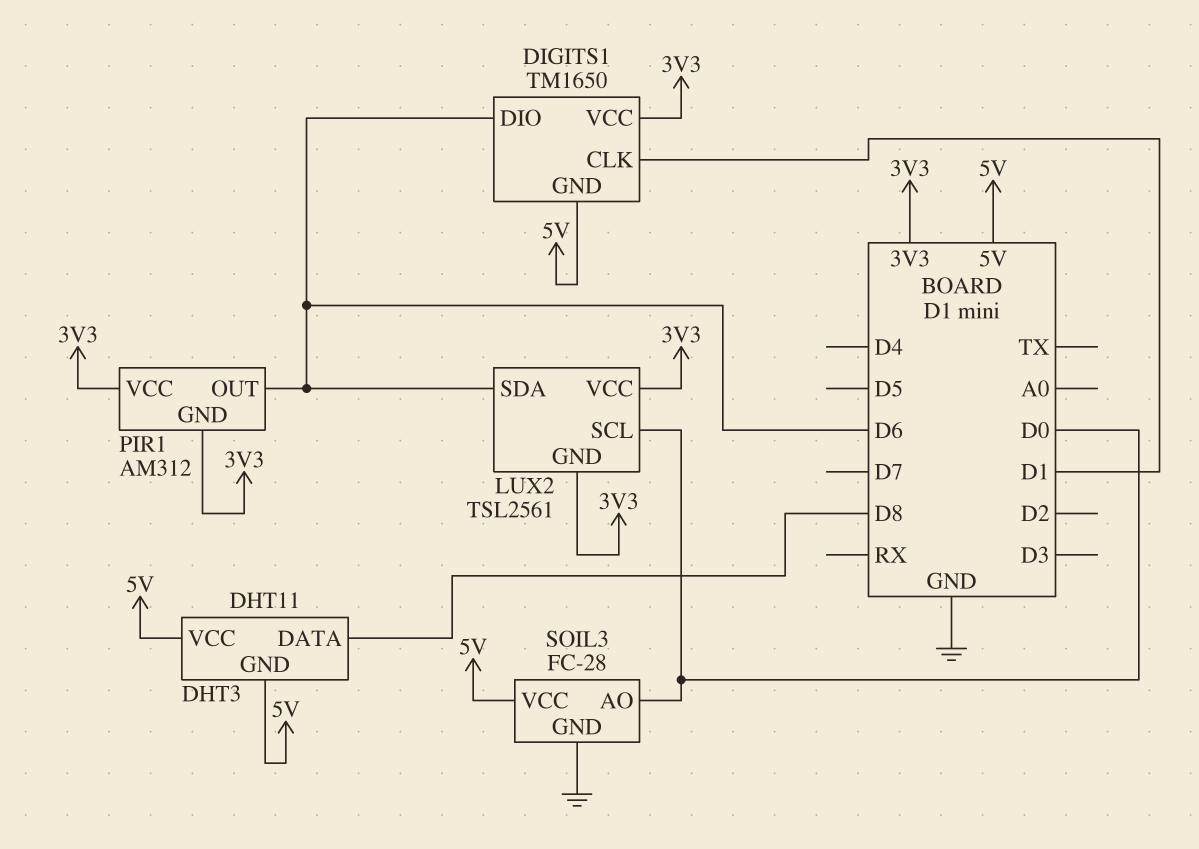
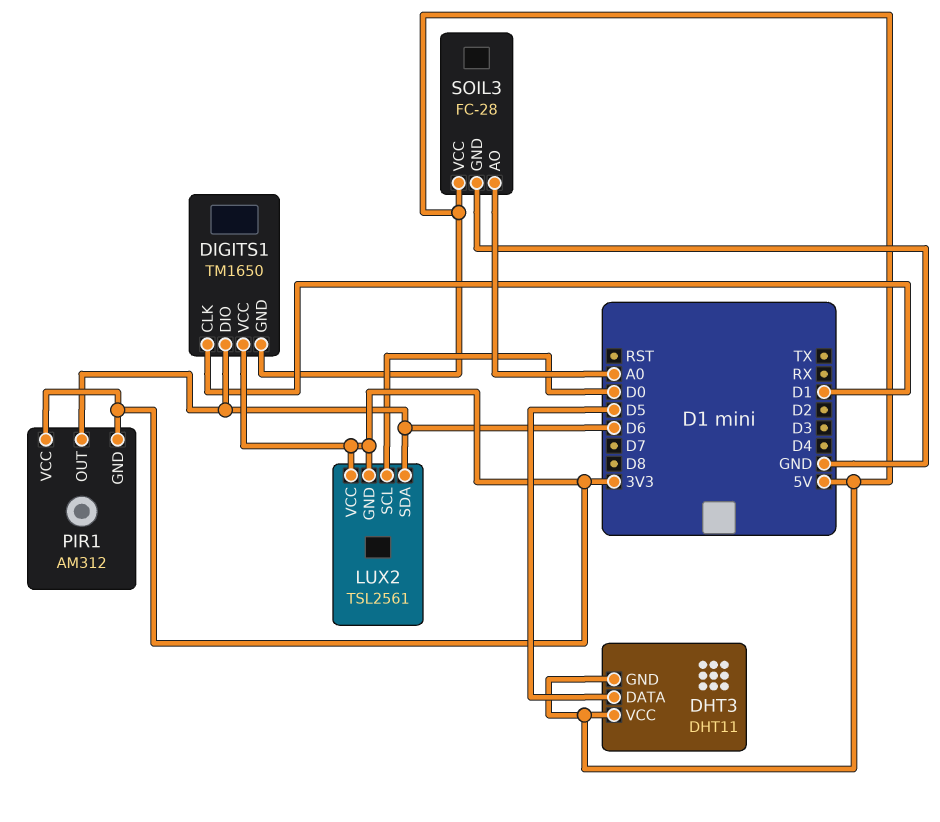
DHT3 pin DATA: D8 -> D5
SOIL3 pin AO: D0 -> A0

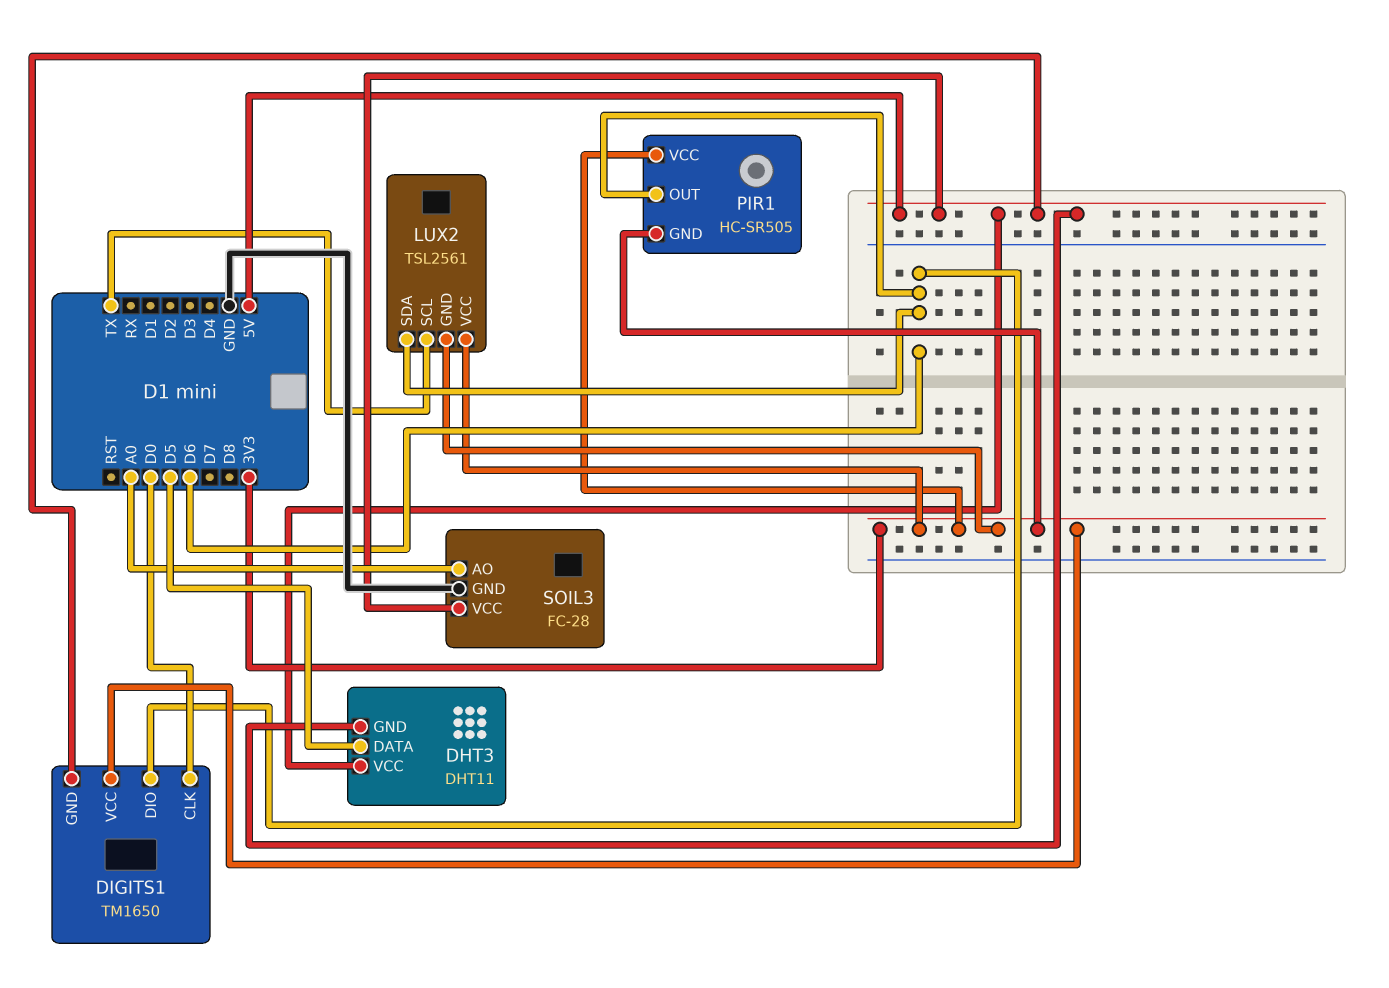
DIGITS1 pin CLK: D1 -> D0
LUX2 pin SCL: D0 -> TX
PIR1: AM312 -> HC-SR505

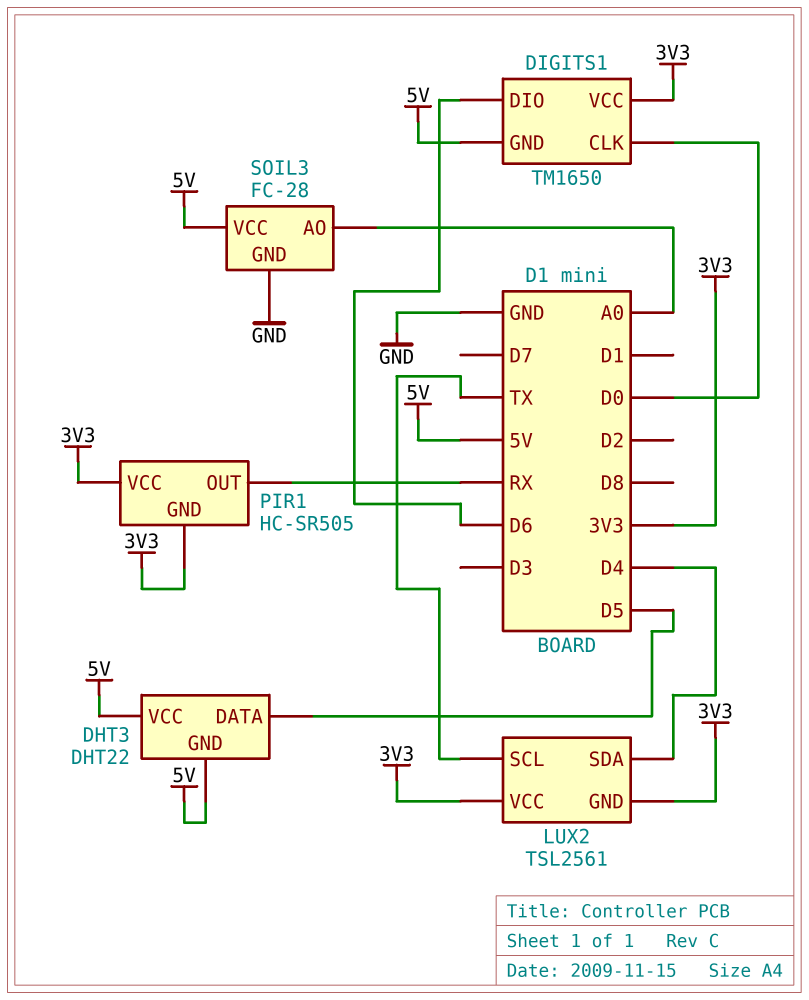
DHT3: DHT11 -> DHT22
LUX2 pin SDA: D6 -> D4
PIR1 pin OUT: D6 -> RX

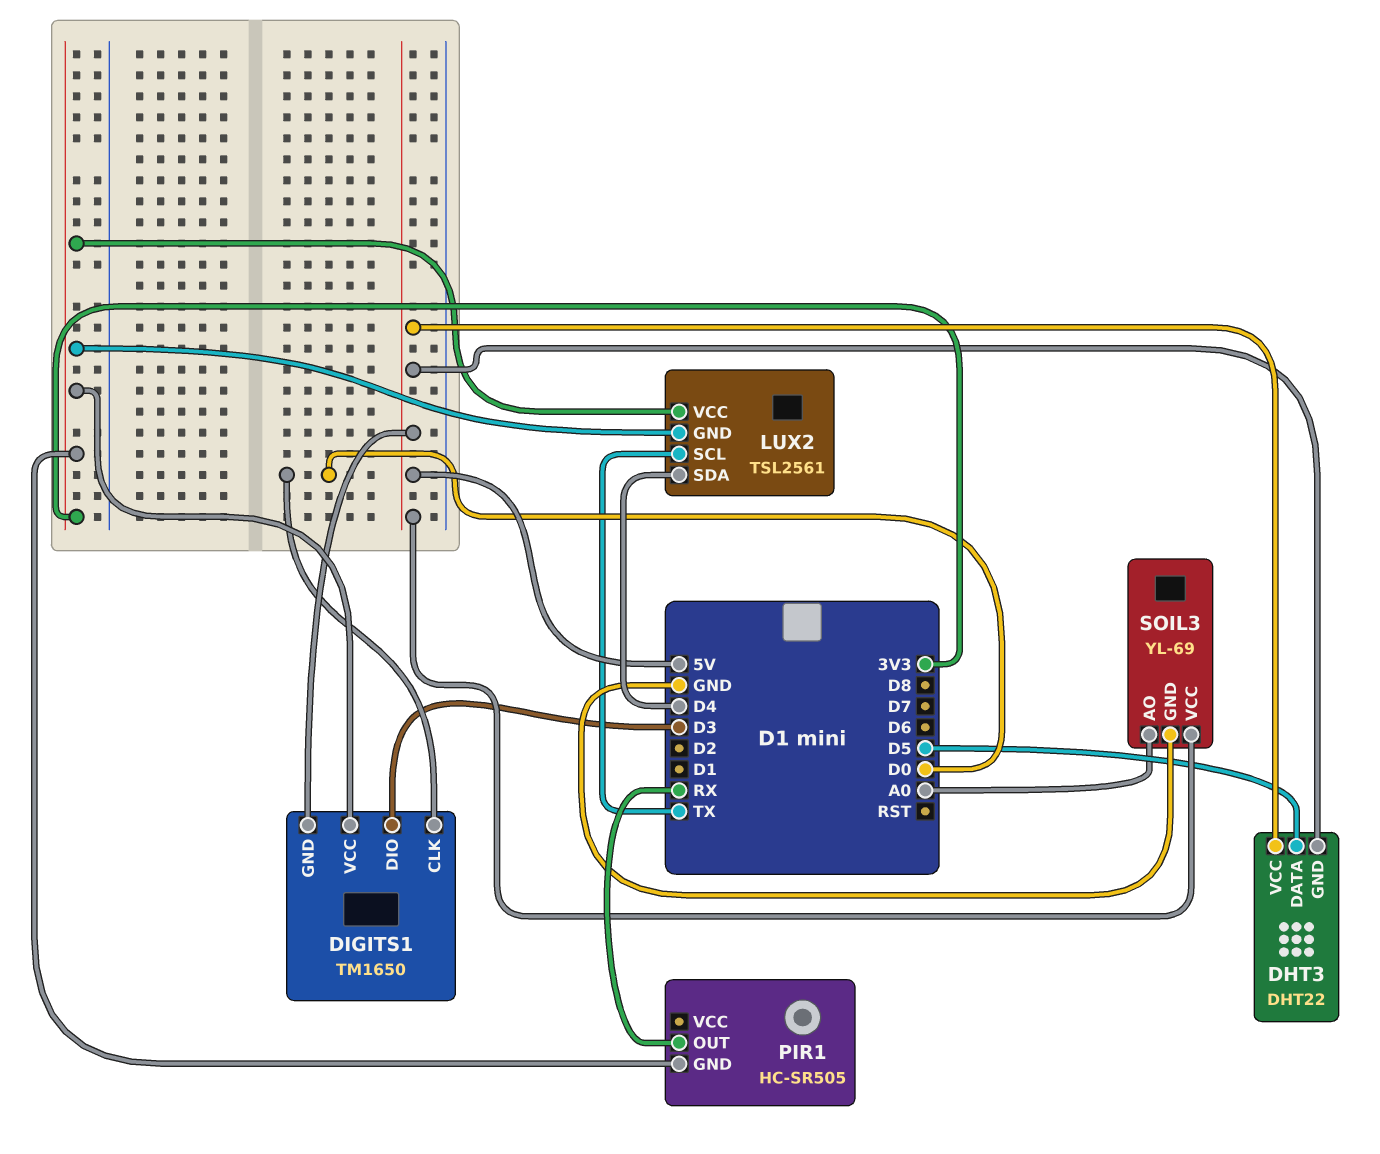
DIGITS1 pin DIO: D6 -> D3
PIR1 pin VCC: 3V3 -> none
SOIL3: FC-28 -> YL-69

